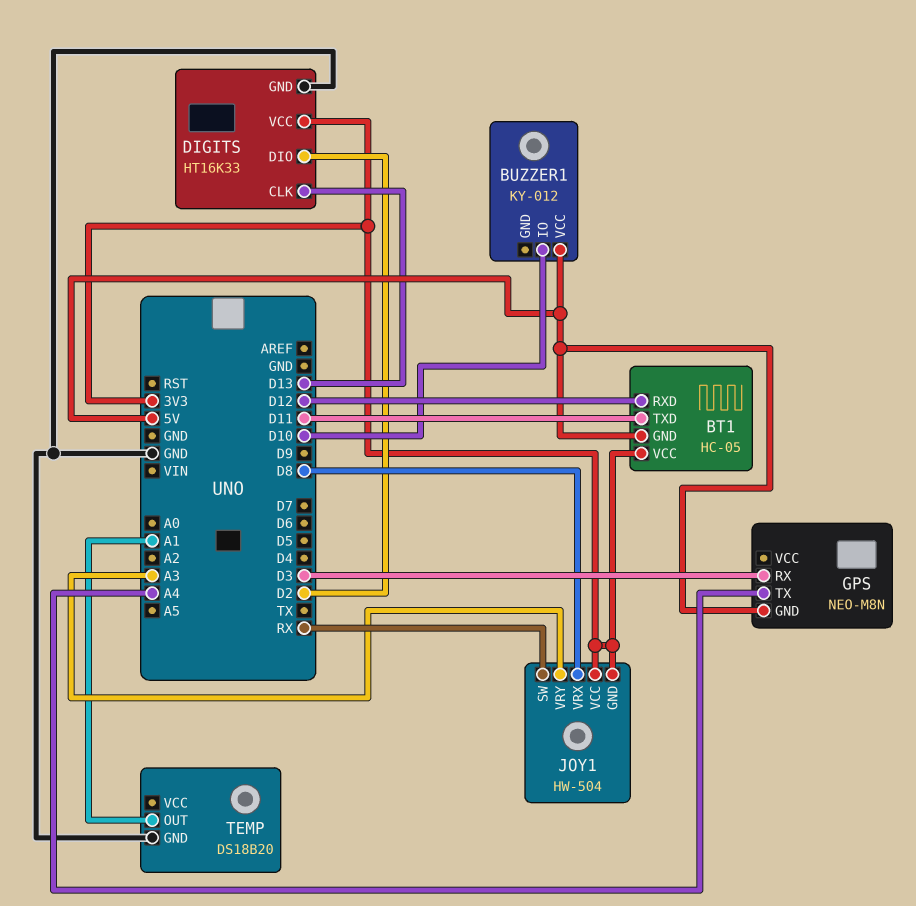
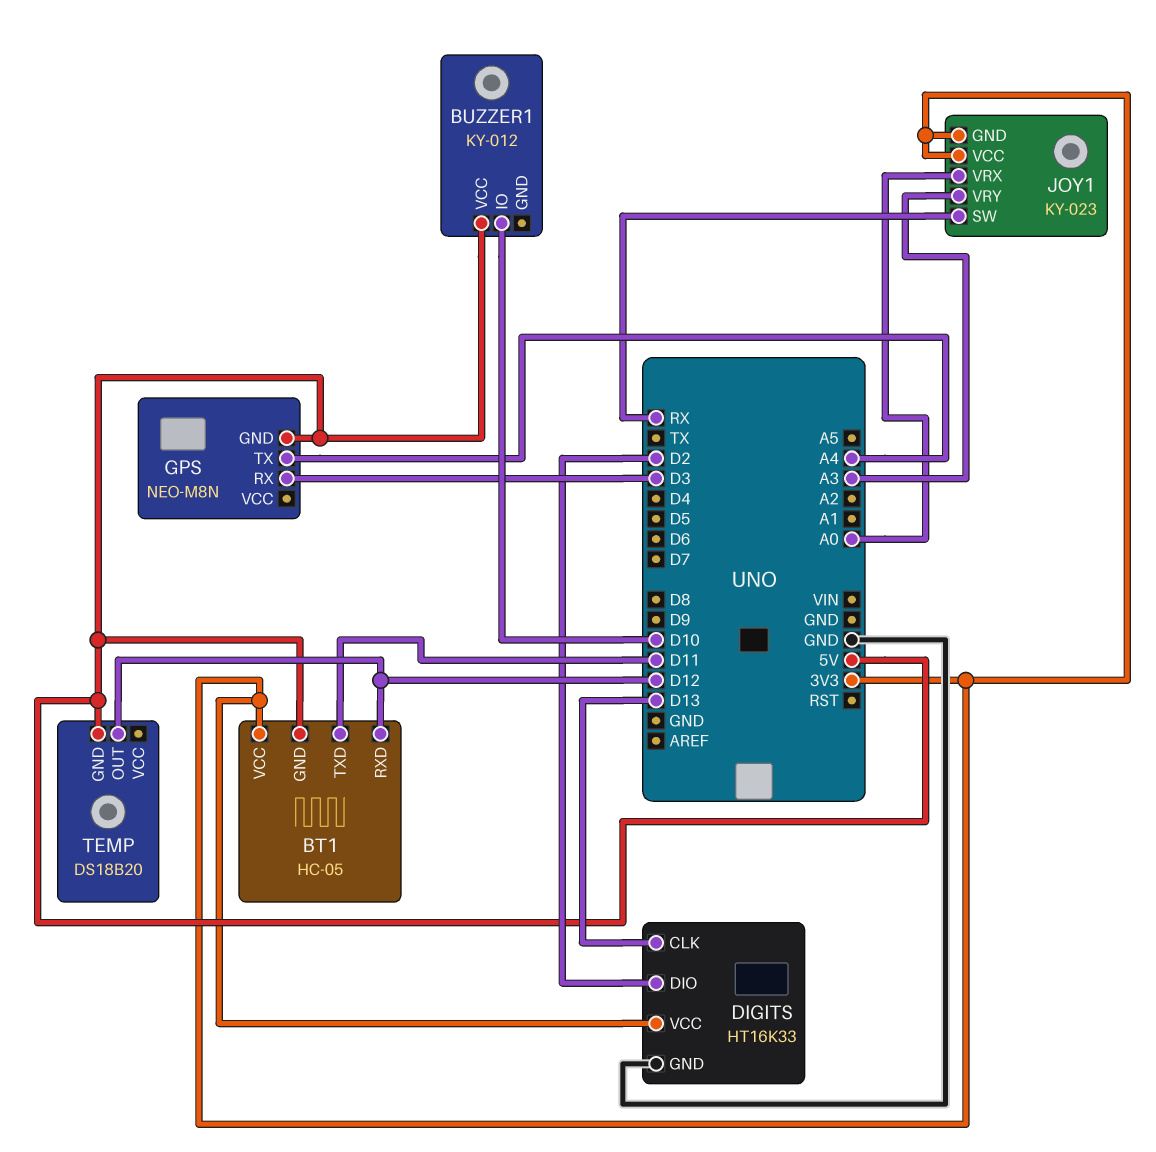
JOY1: HW-504 -> KY-023
JOY1 pin VRX: D8 -> A0
TEMP pin GND: GND -> 5V
TEMP pin OUT: A1 -> D12

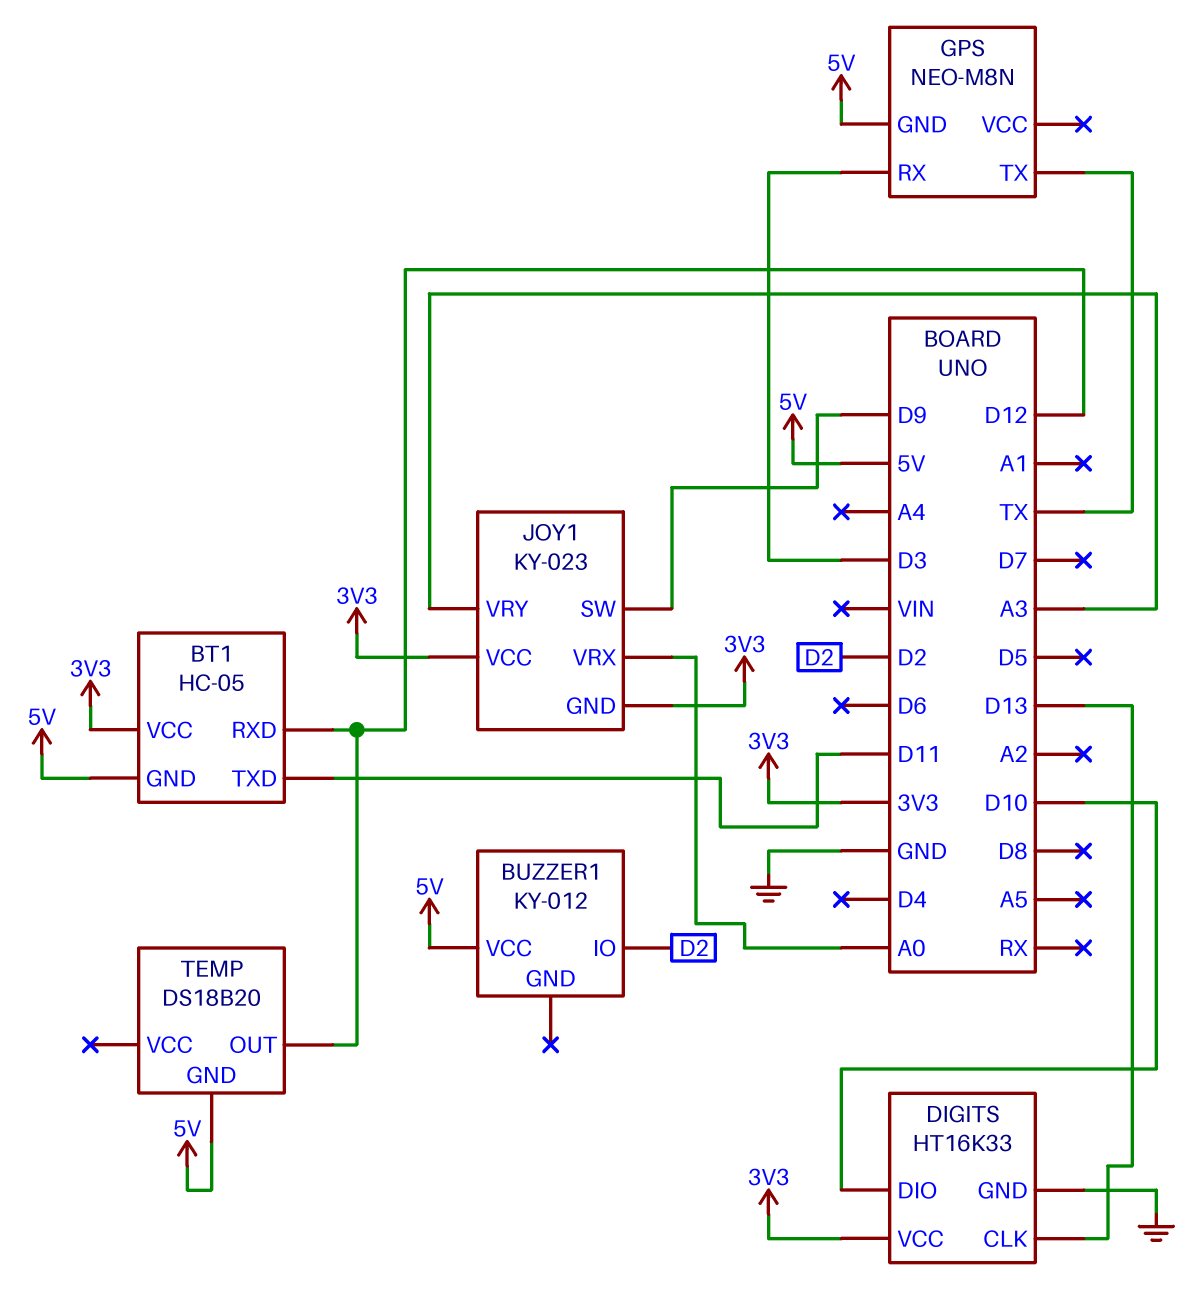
BUZZER1 pin IO: D10 -> D2
DIGITS pin DIO: D2 -> D10
GPS pin TX: A4 -> TX
JOY1 pin SW: RX -> D9

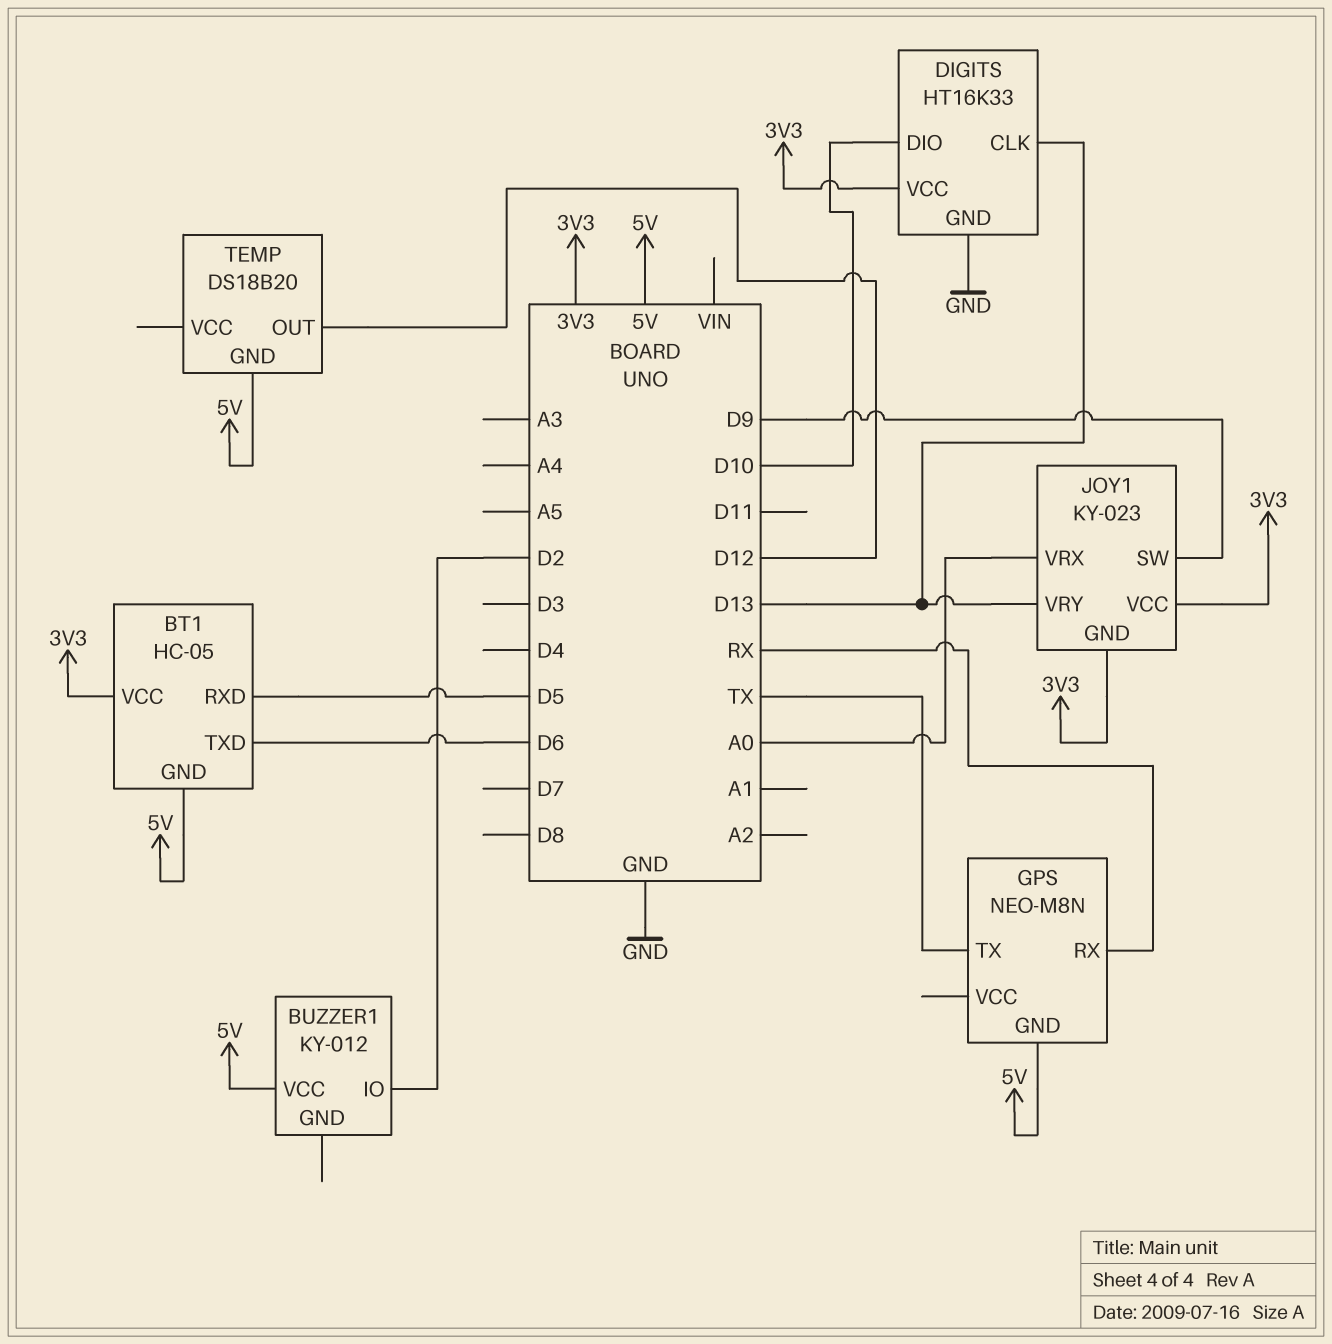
BT1 pin RXD: D12 -> D5
BT1 pin TXD: D11 -> D6
GPS pin RX: D3 -> RX
JOY1 pin VRY: A3 -> D13

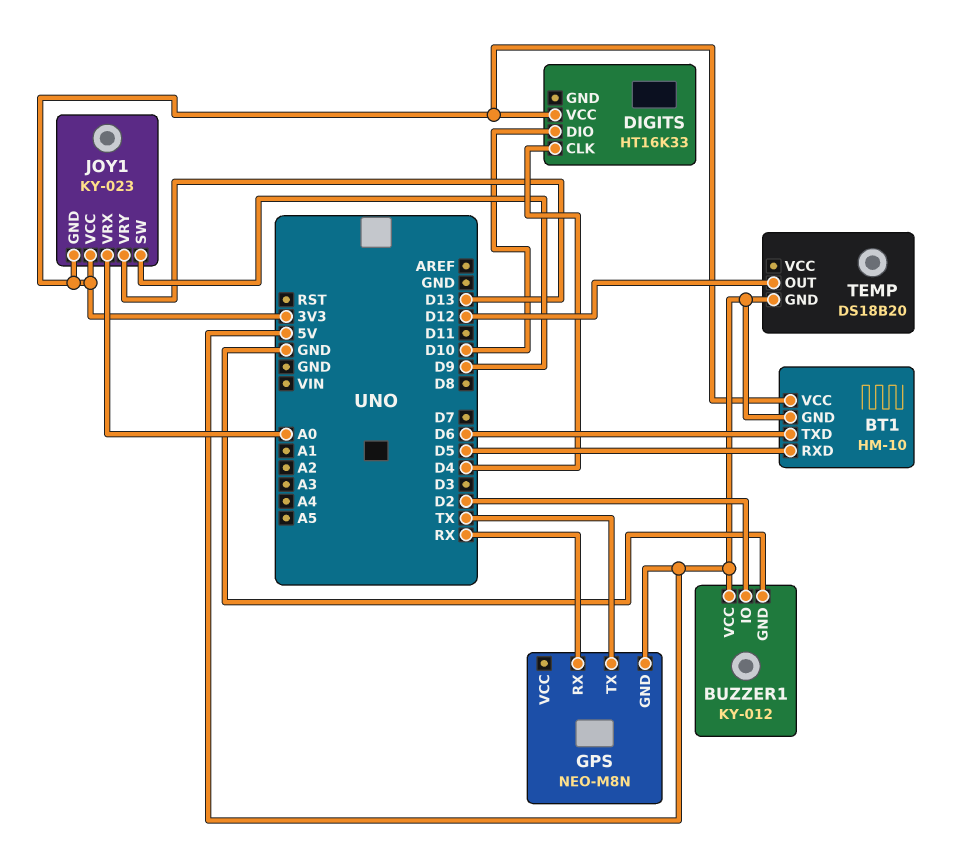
BT1: HC-05 -> HM-10
BUZZER1 pin GND: none -> GND
DIGITS pin CLK: D13 -> D4
DIGITS pin GND: GND -> none

